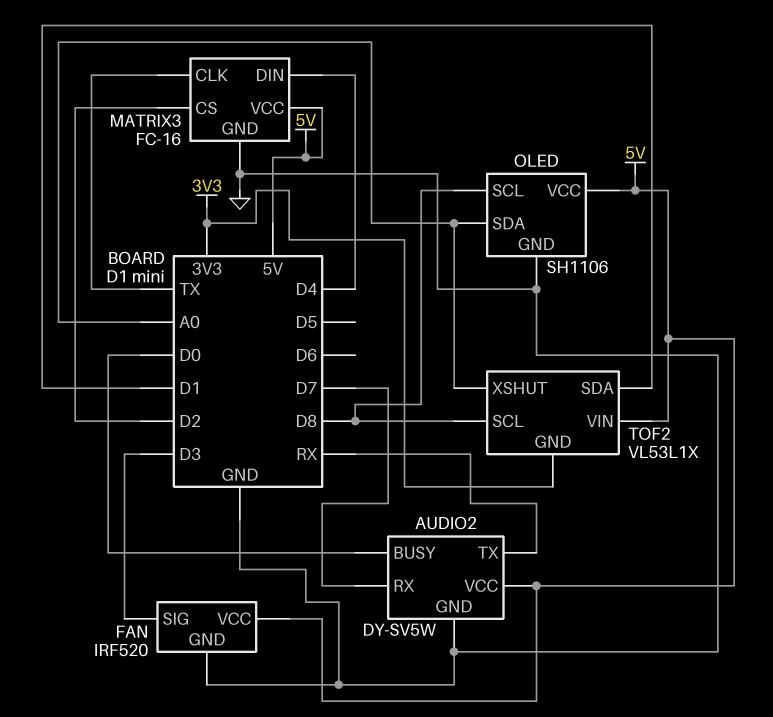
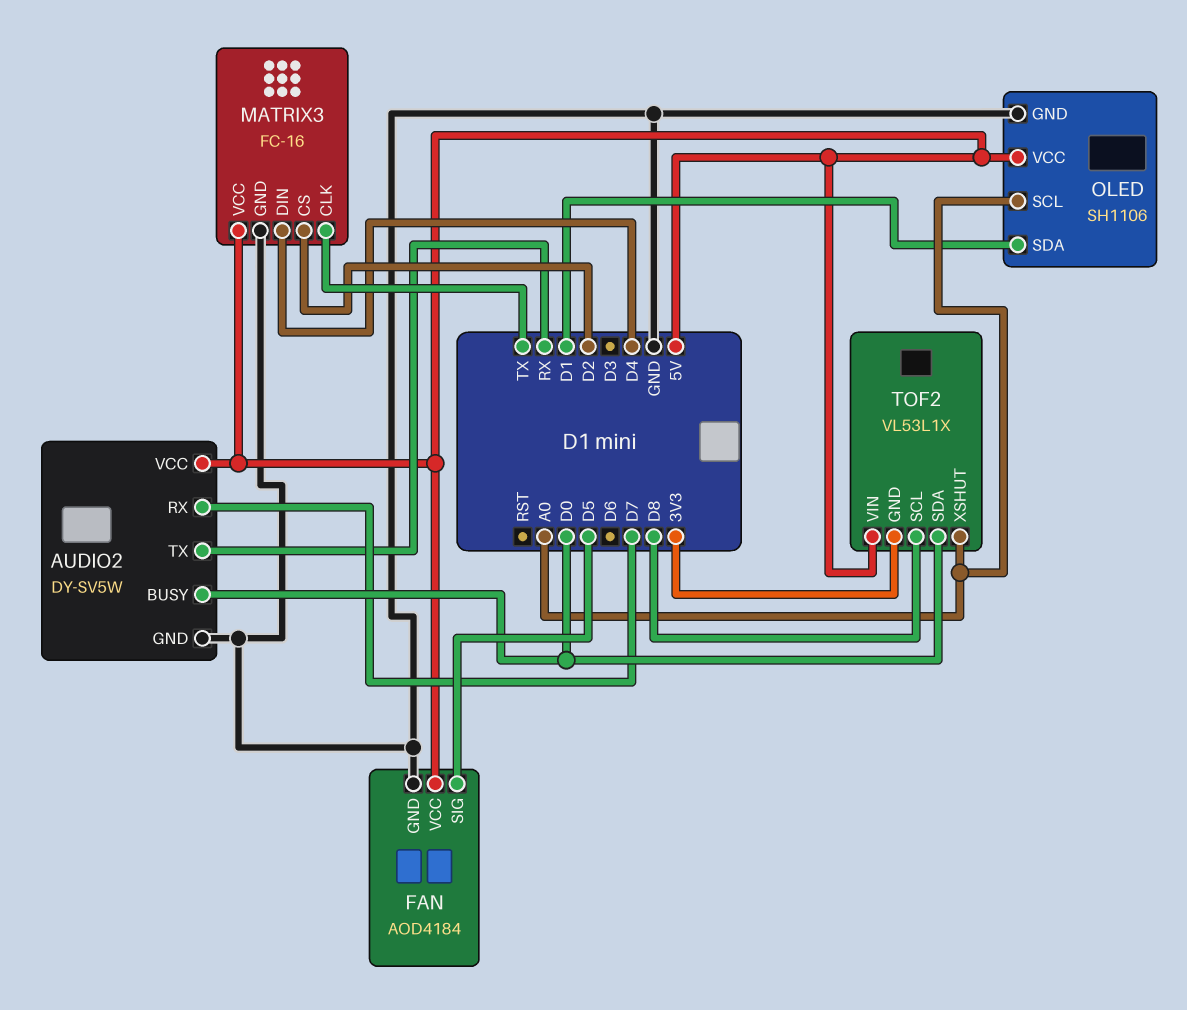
FAN: IRF520 -> AOD4184
FAN pin SIG: D3 -> D5
OLED pin SCL: D8 -> A0
OLED pin SDA: A0 -> D1
TOF2 pin SDA: D1 -> D0

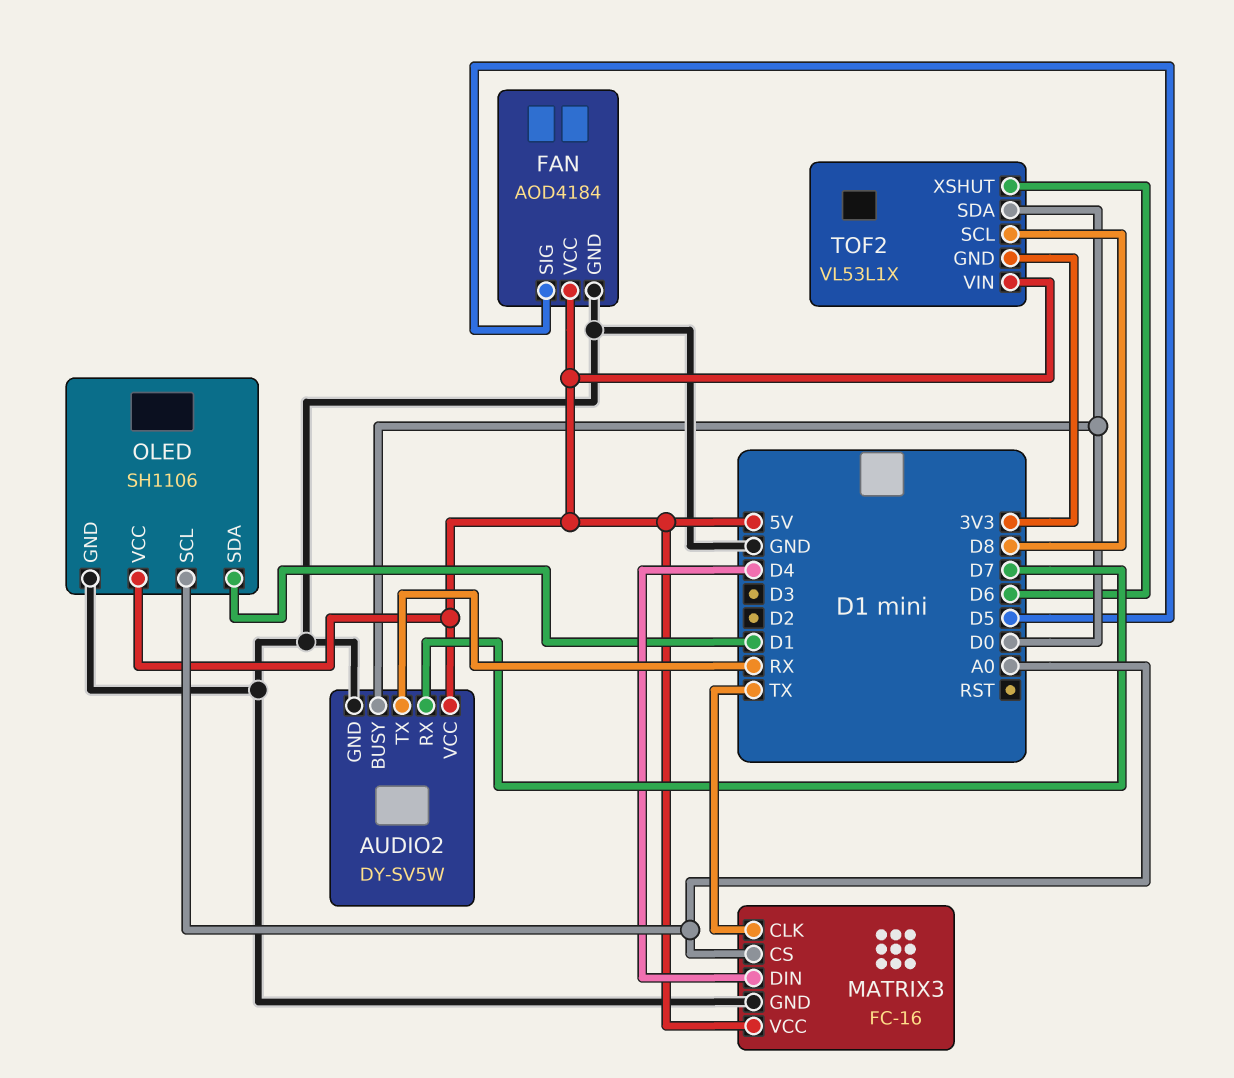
MATRIX3 pin CS: D2 -> A0
TOF2 pin XSHUT: A0 -> D6

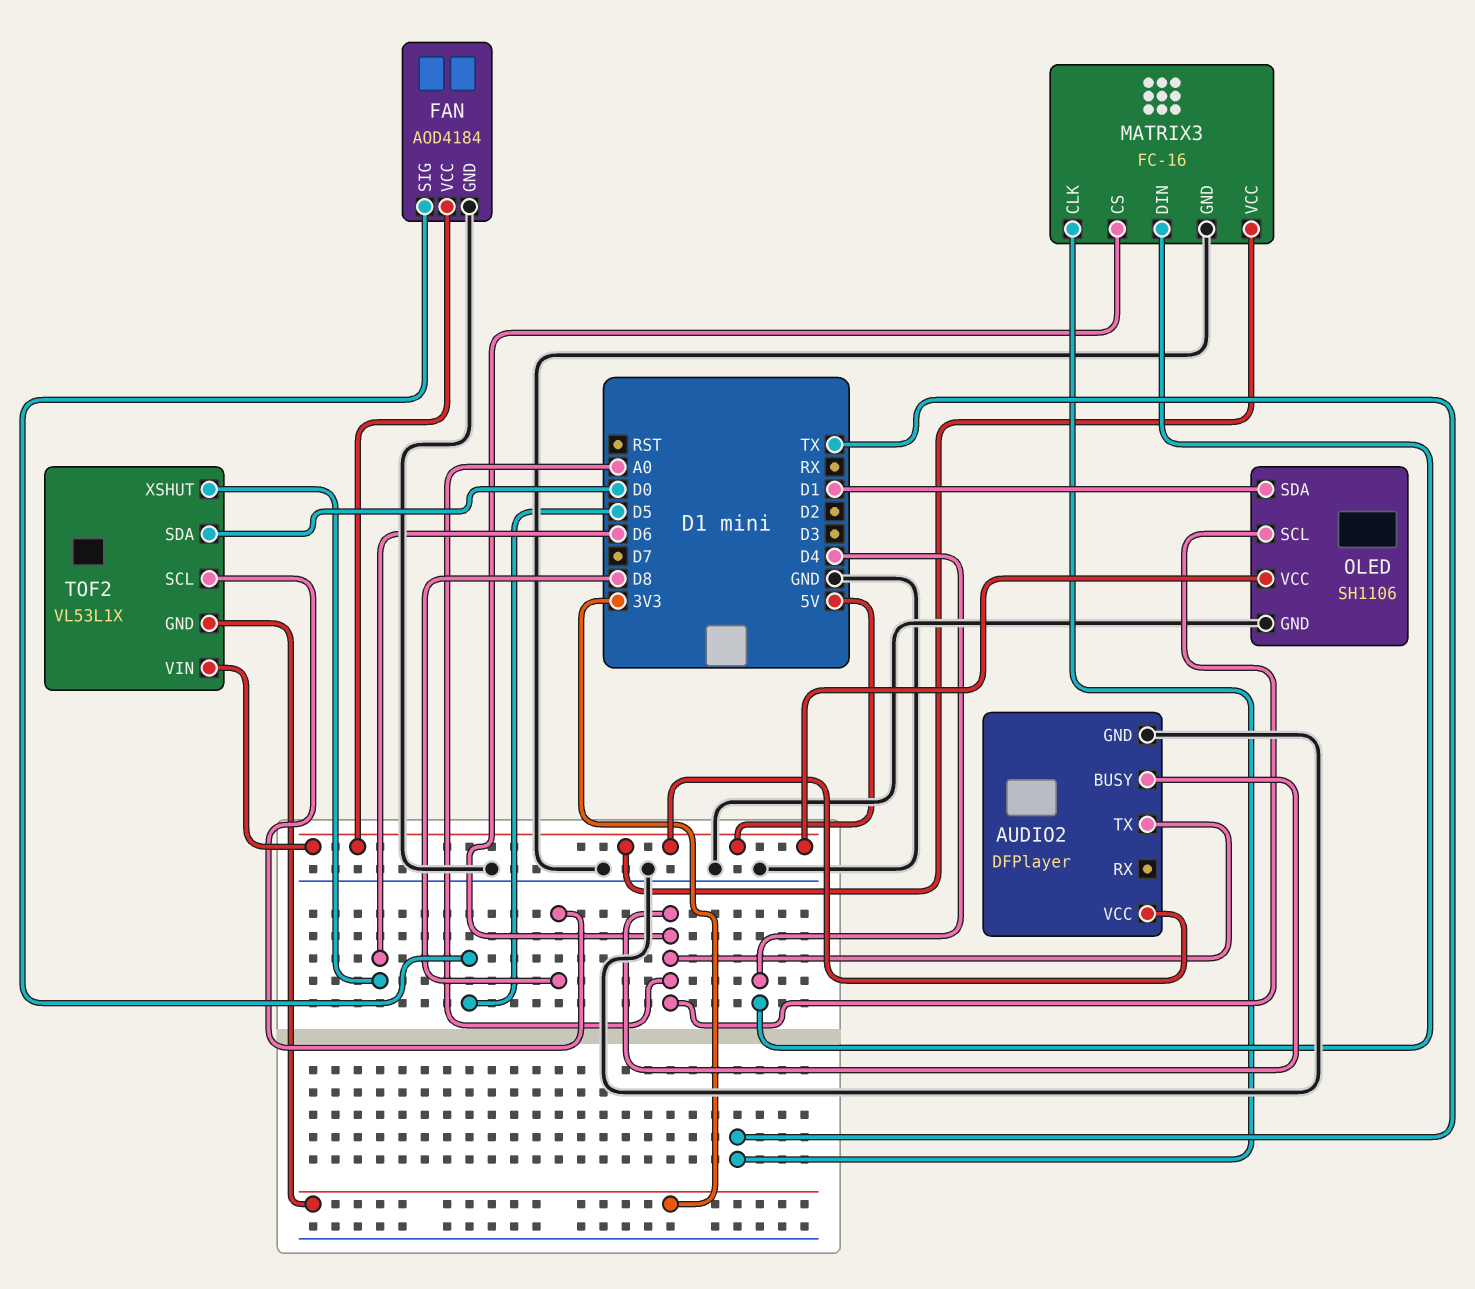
AUDIO2: DY-SV5W -> DFPlayer
AUDIO2 pin BUSY: D0 -> A0
AUDIO2 pin RX: D7 -> none
AUDIO2 pin TX: RX -> A0

